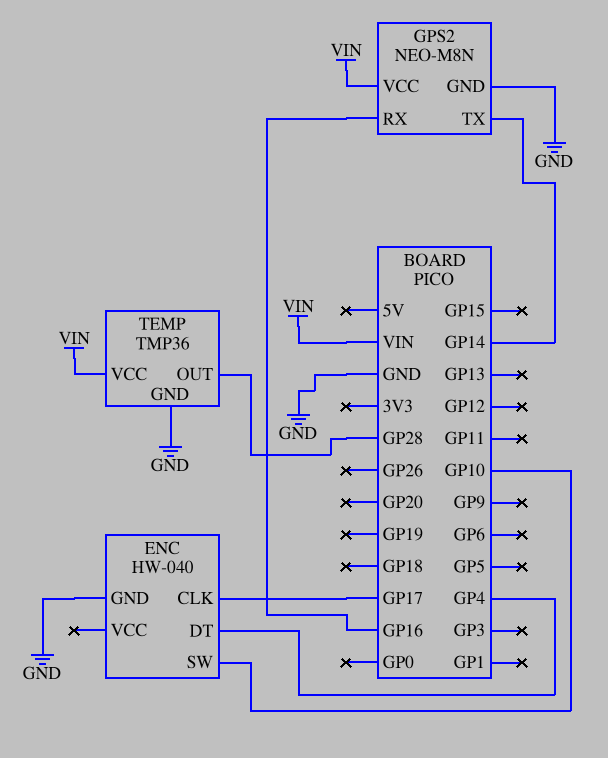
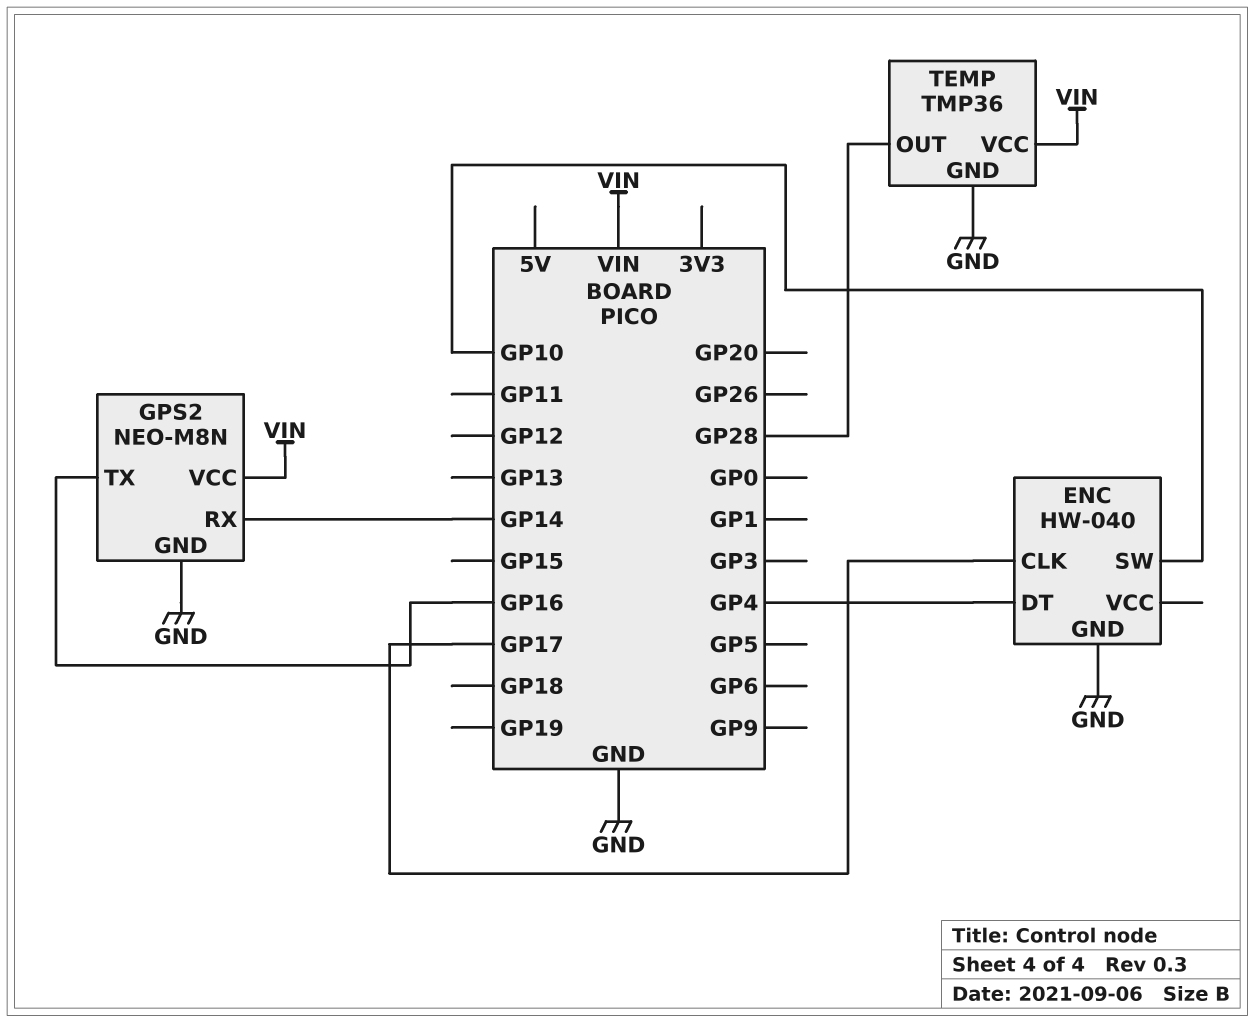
GPS2 pin RX: GP16 -> GP14
GPS2 pin TX: GP14 -> GP16

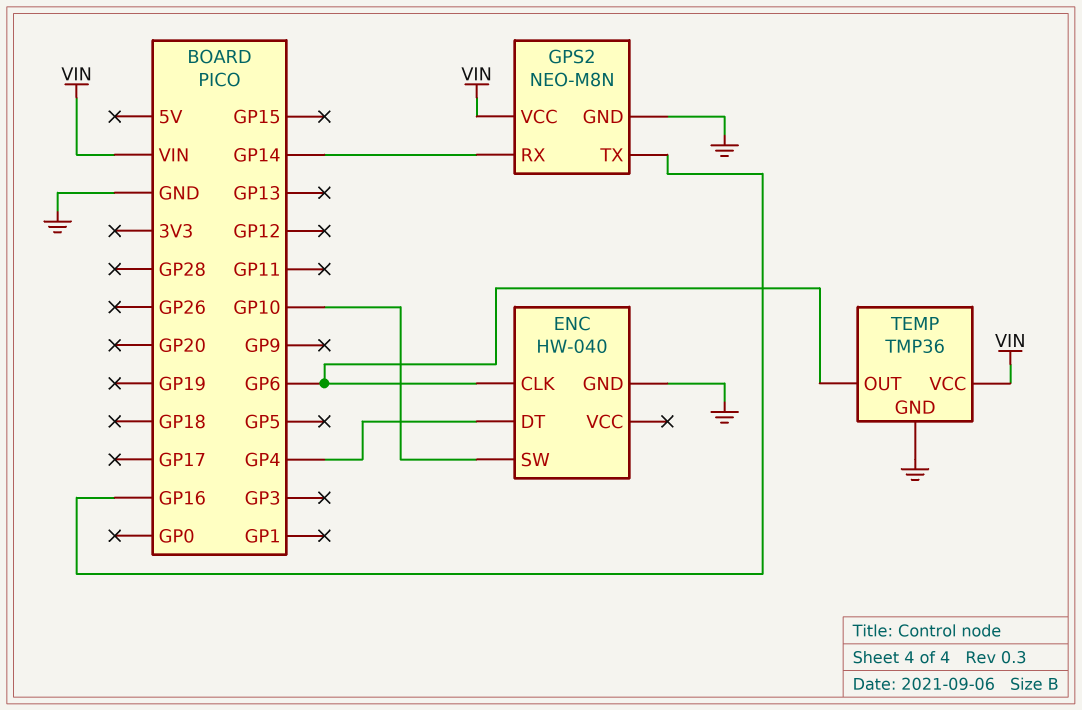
ENC pin CLK: GP17 -> GP6
TEMP pin OUT: GP28 -> GP6

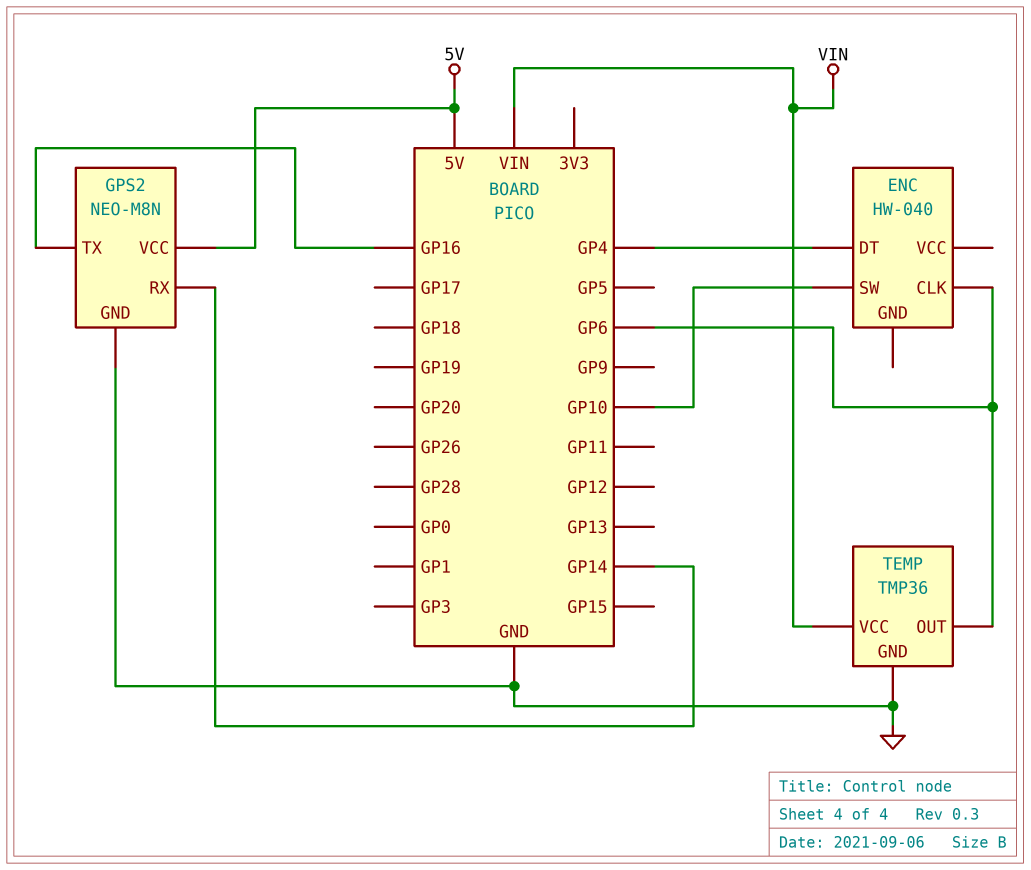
ENC pin GND: GND -> none
GPS2 pin VCC: VIN -> 5V

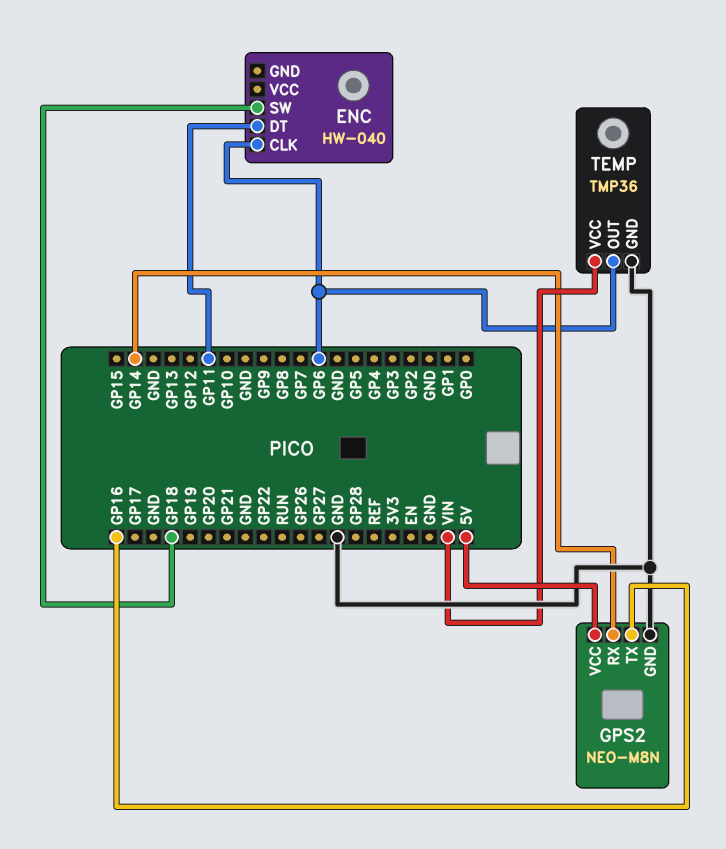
ENC pin DT: GP4 -> GP11
ENC pin SW: GP10 -> GP18

